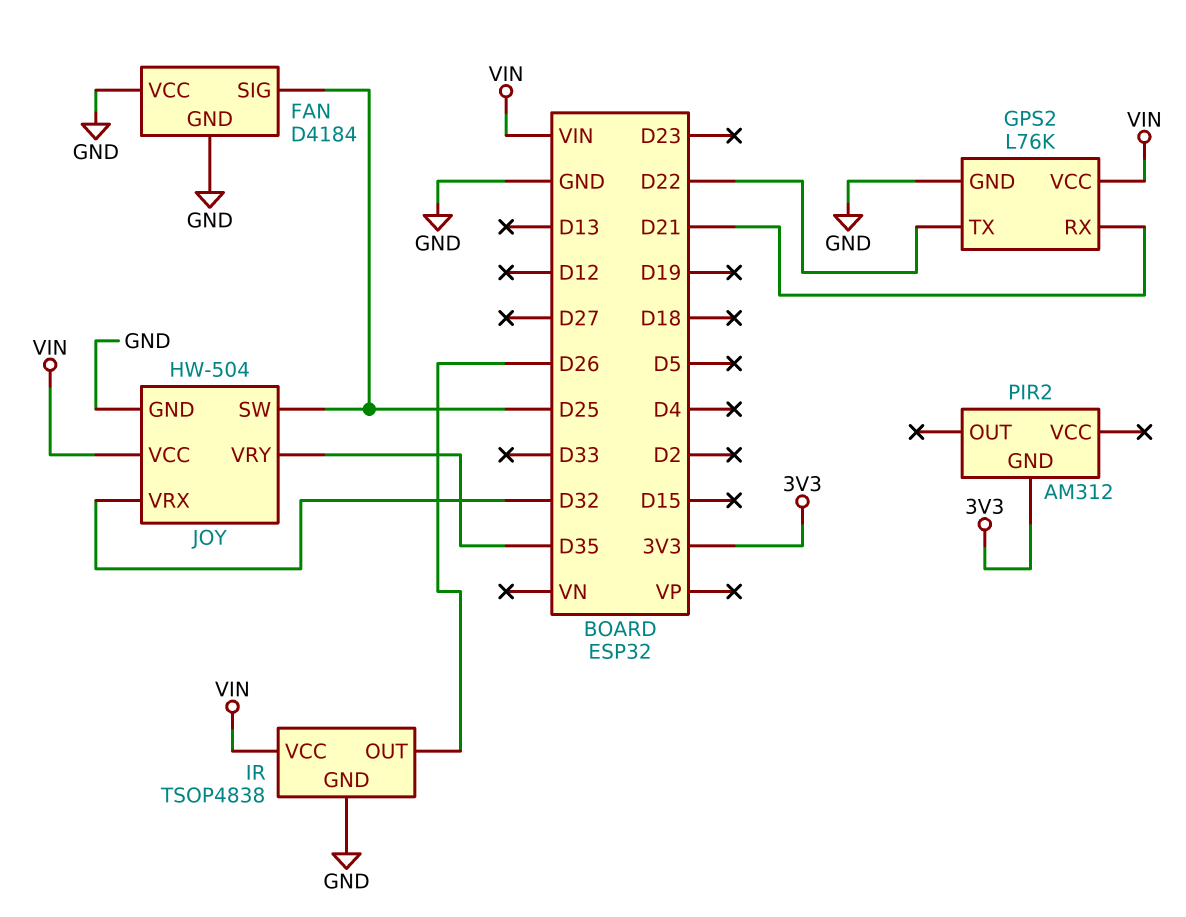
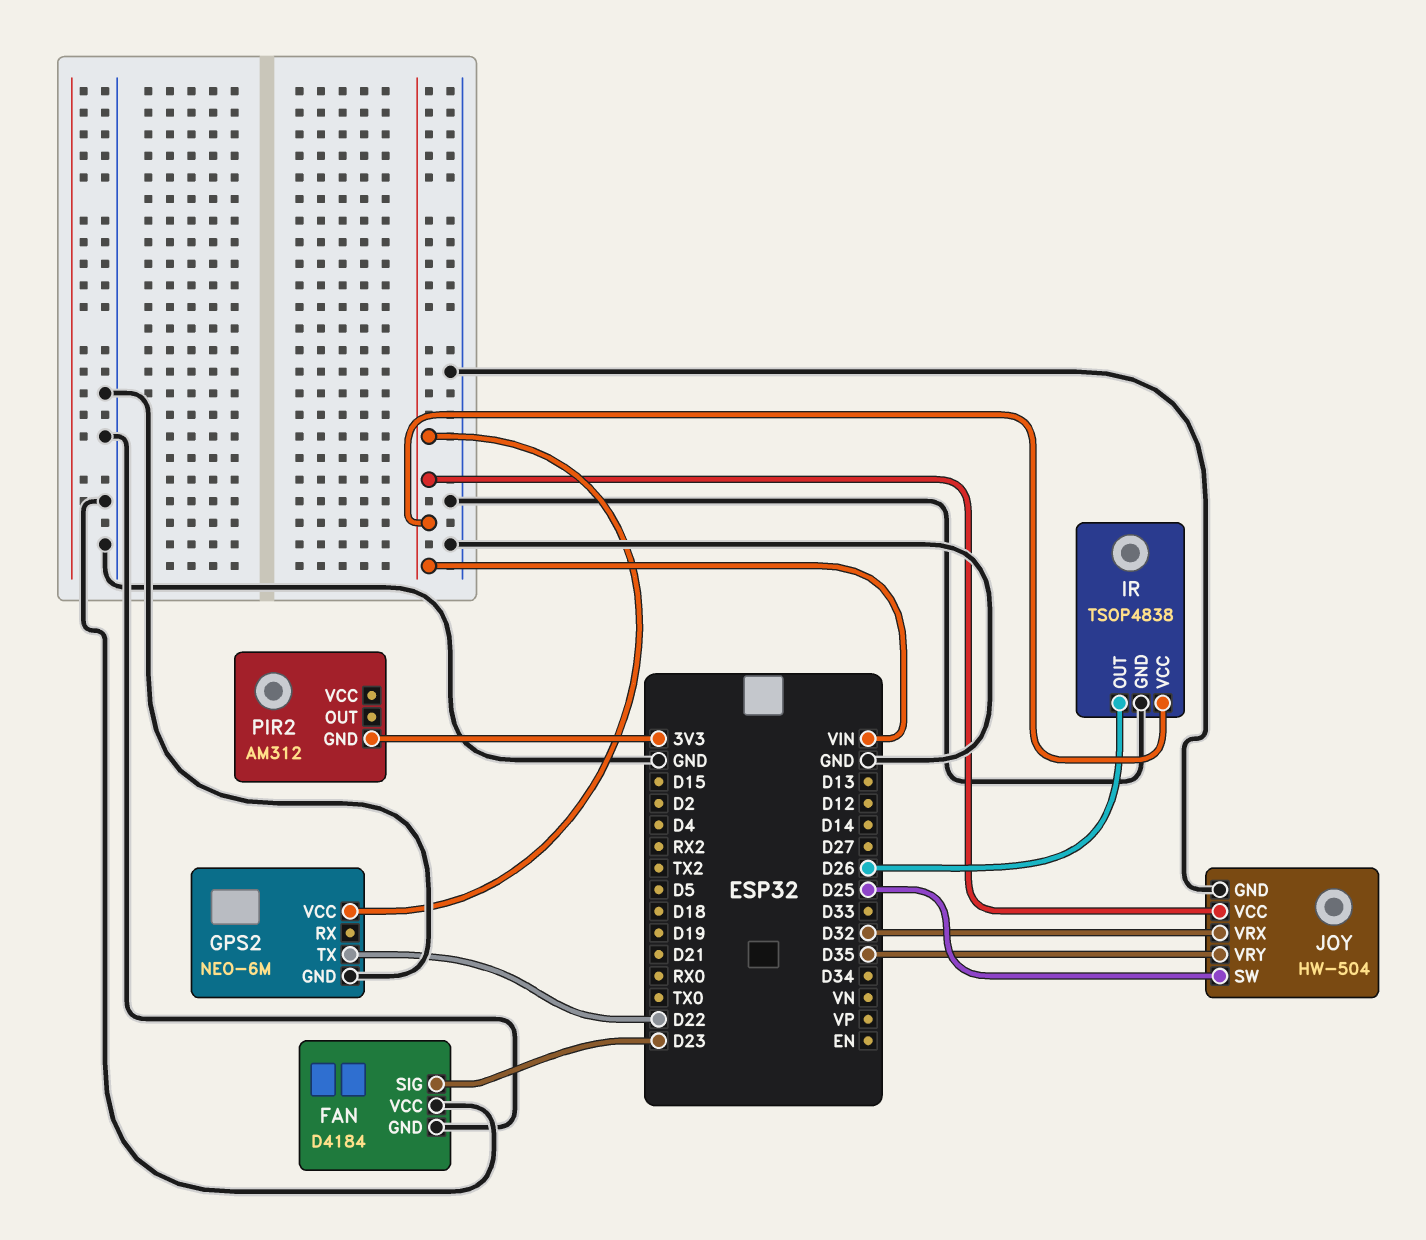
FAN pin SIG: D25 -> D23
GPS2: L76K -> NEO-6M
GPS2 pin RX: D21 -> none

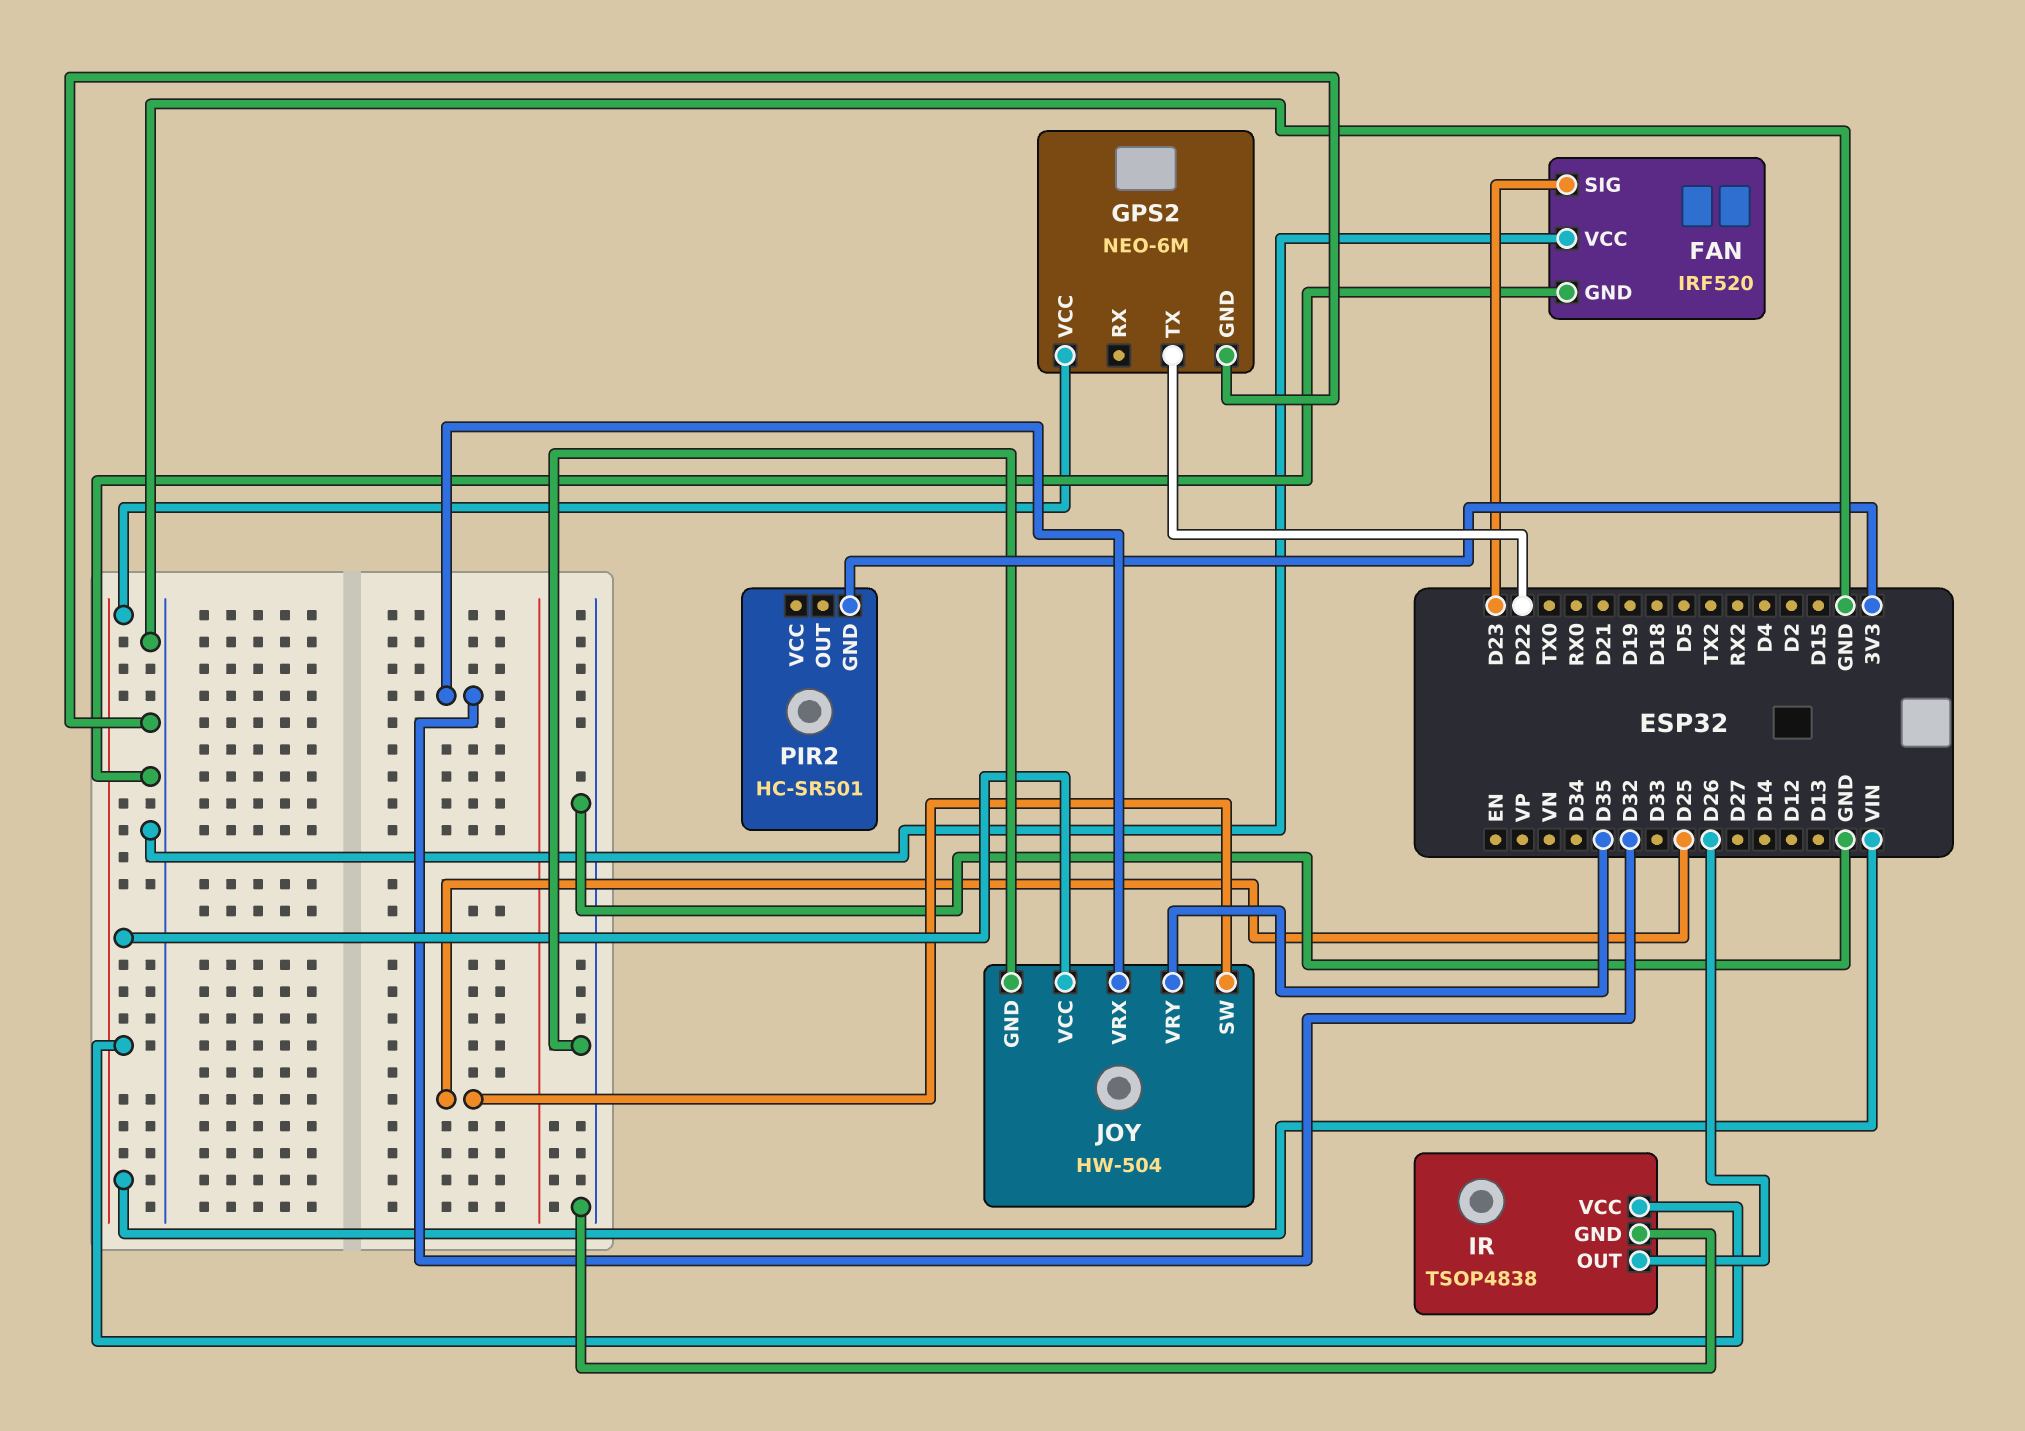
FAN: D4184 -> IRF520
PIR2: AM312 -> HC-SR501

